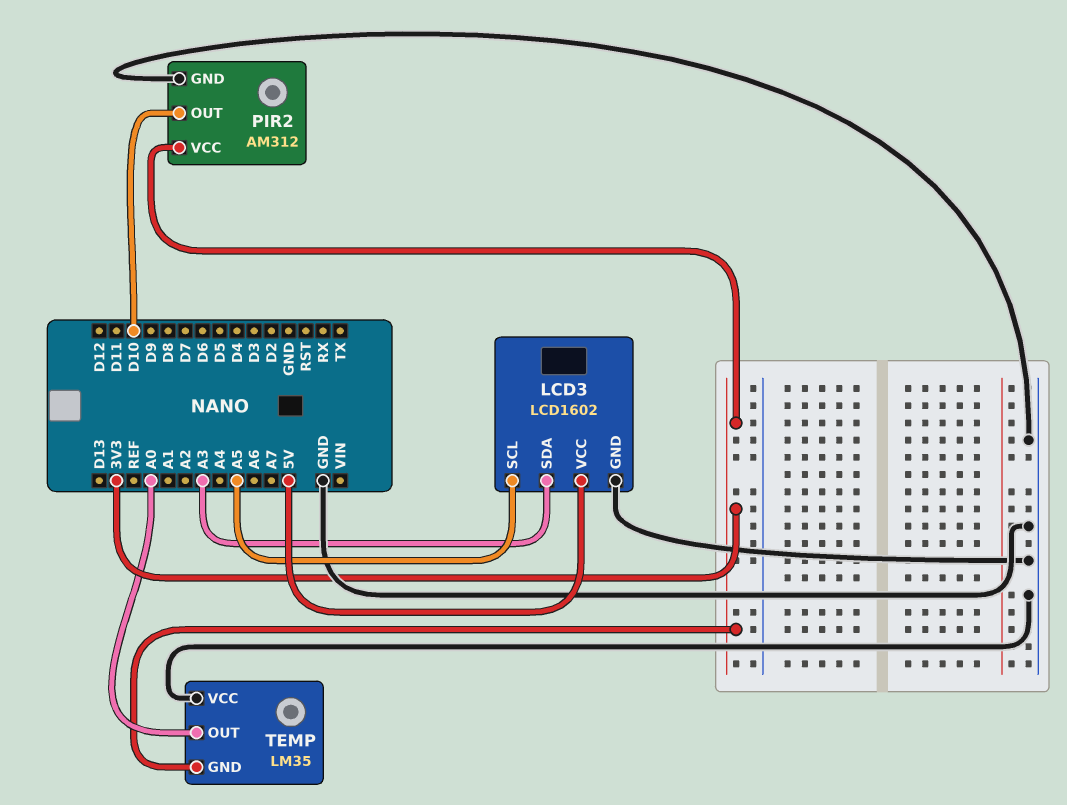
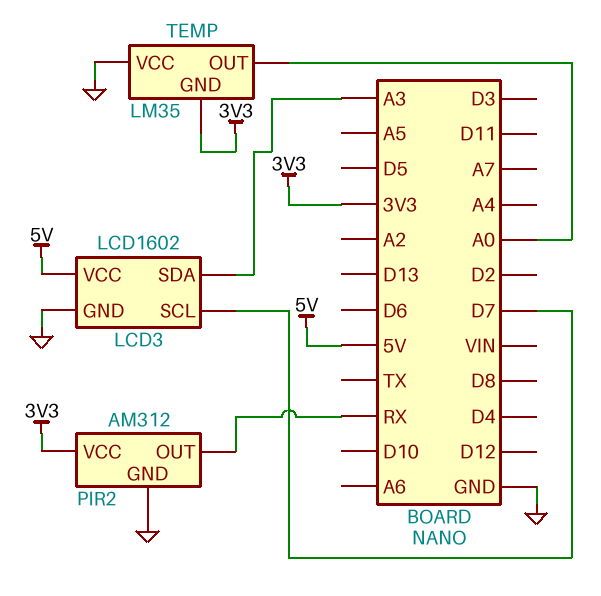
LCD3 pin SCL: A5 -> D7
PIR2 pin OUT: D10 -> RX

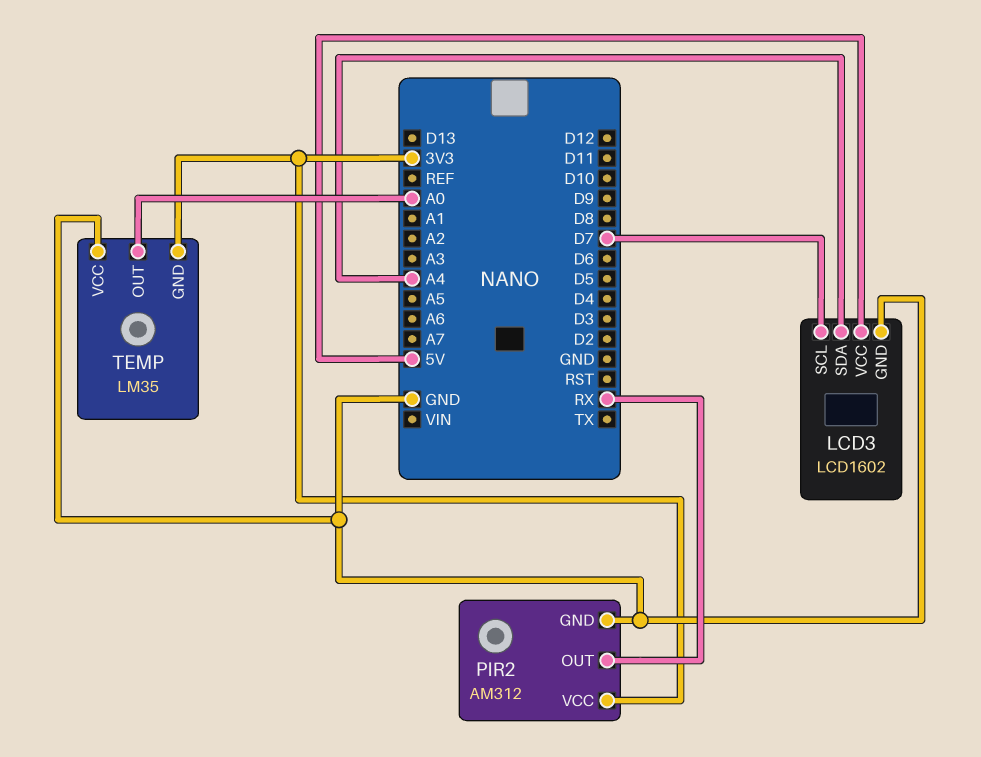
LCD3 pin SDA: A3 -> A4

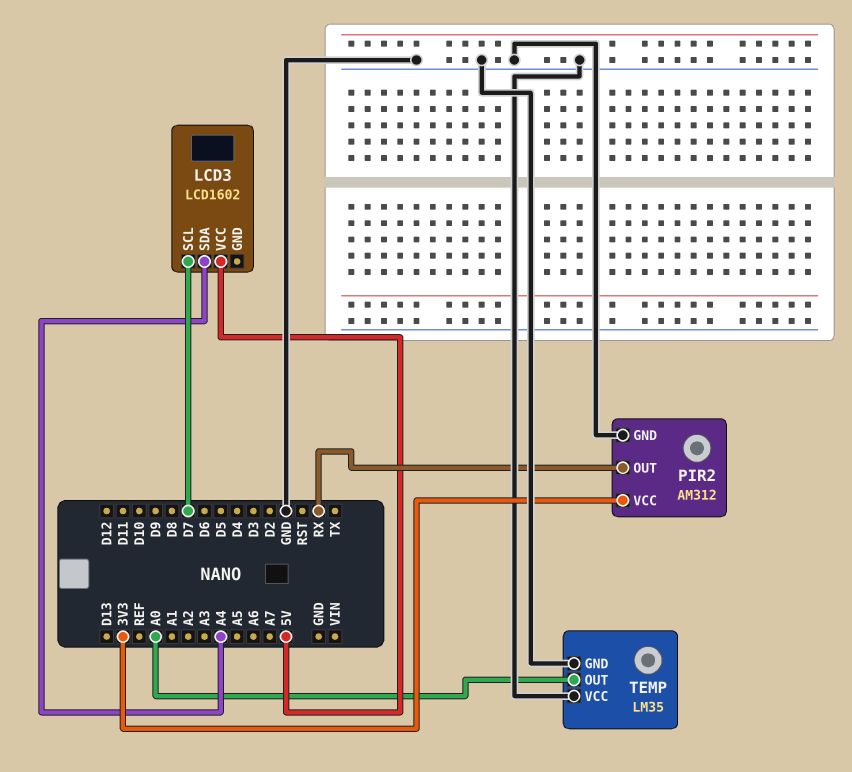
LCD3 pin GND: GND -> none
TEMP pin GND: 3V3 -> GND

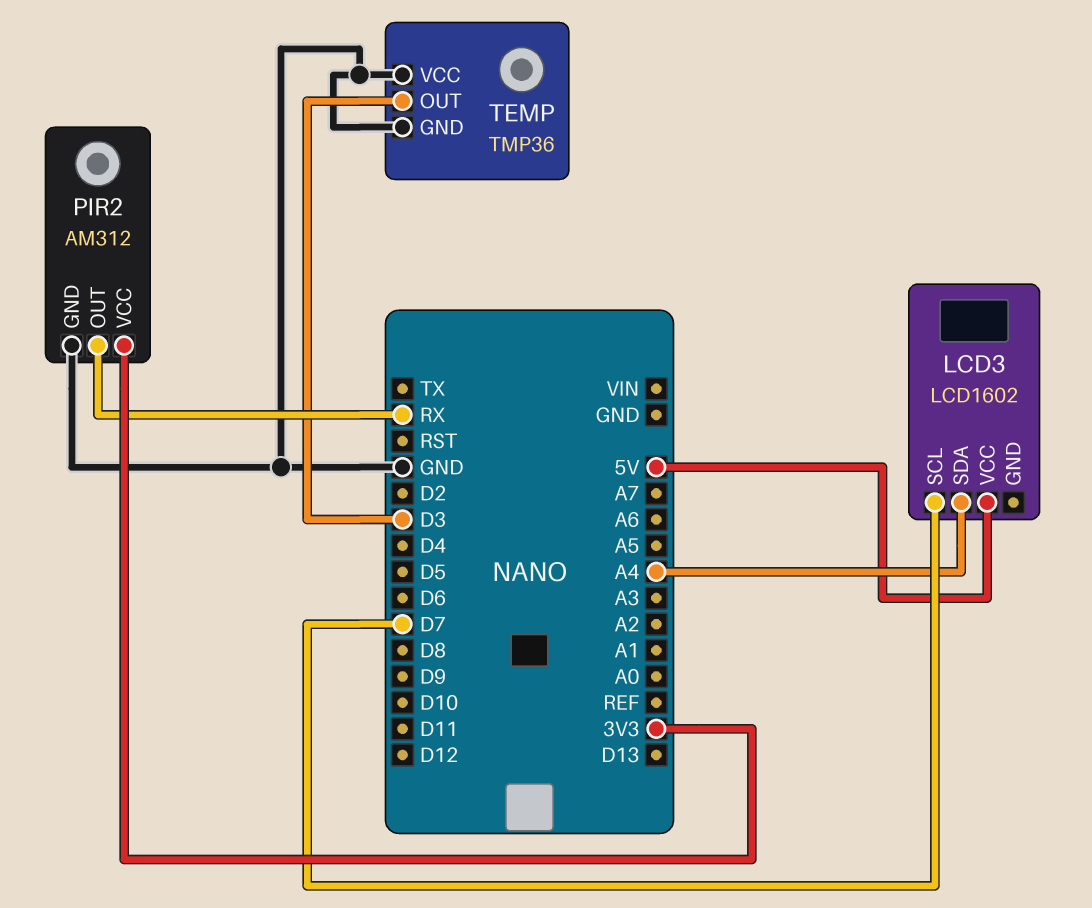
TEMP: LM35 -> TMP36
TEMP pin OUT: A0 -> D3

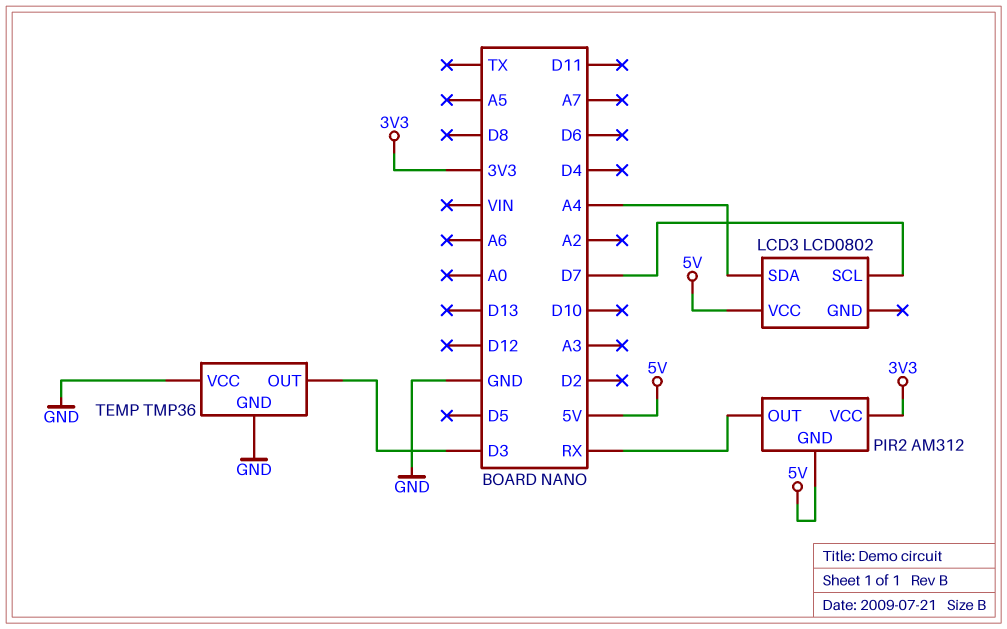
LCD3: LCD1602 -> LCD0802
PIR2 pin GND: GND -> 5V

